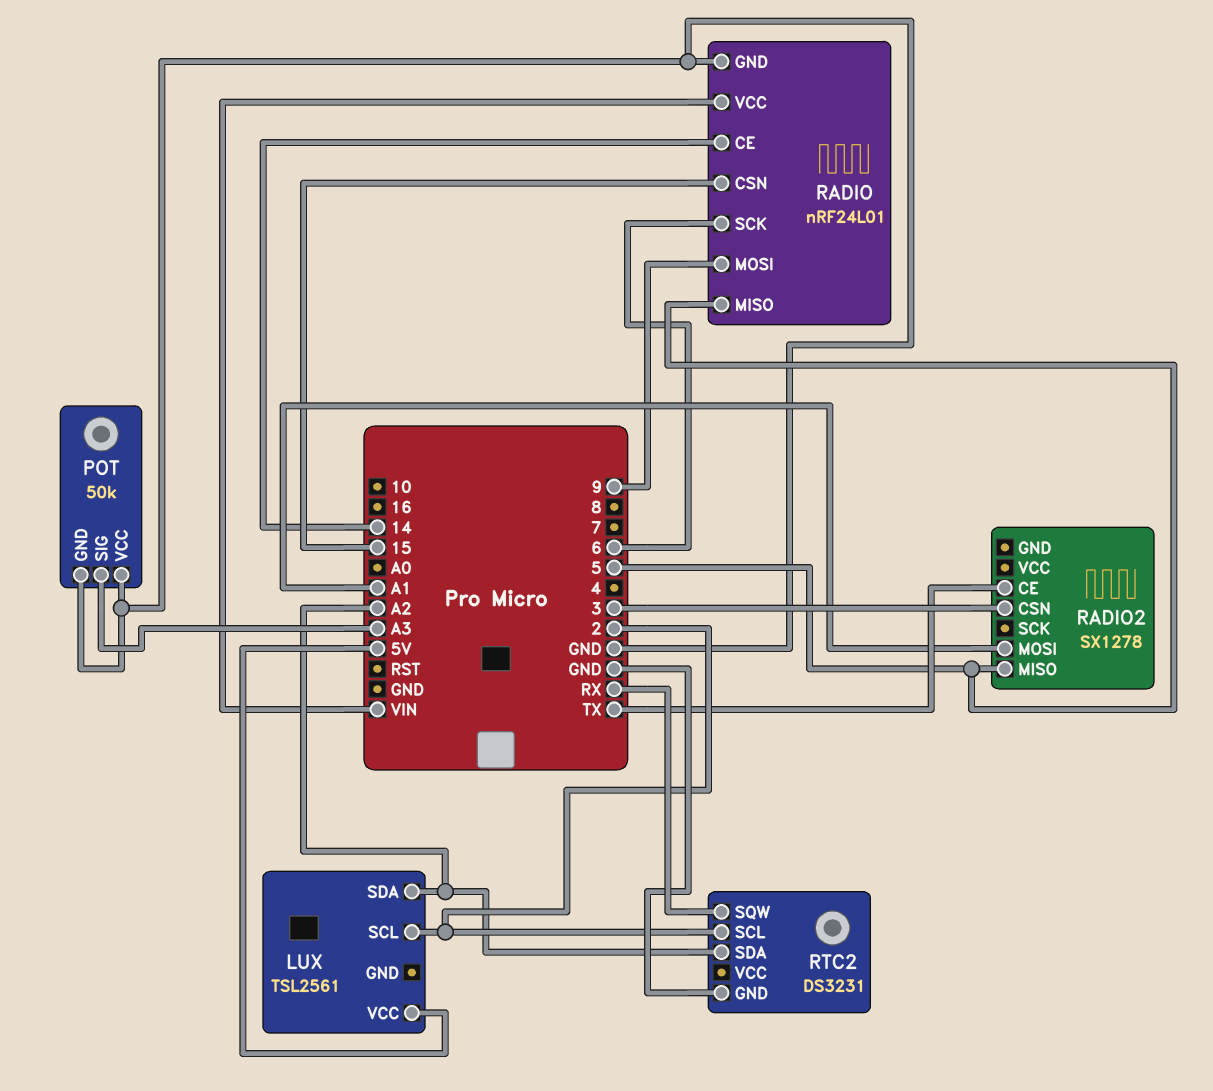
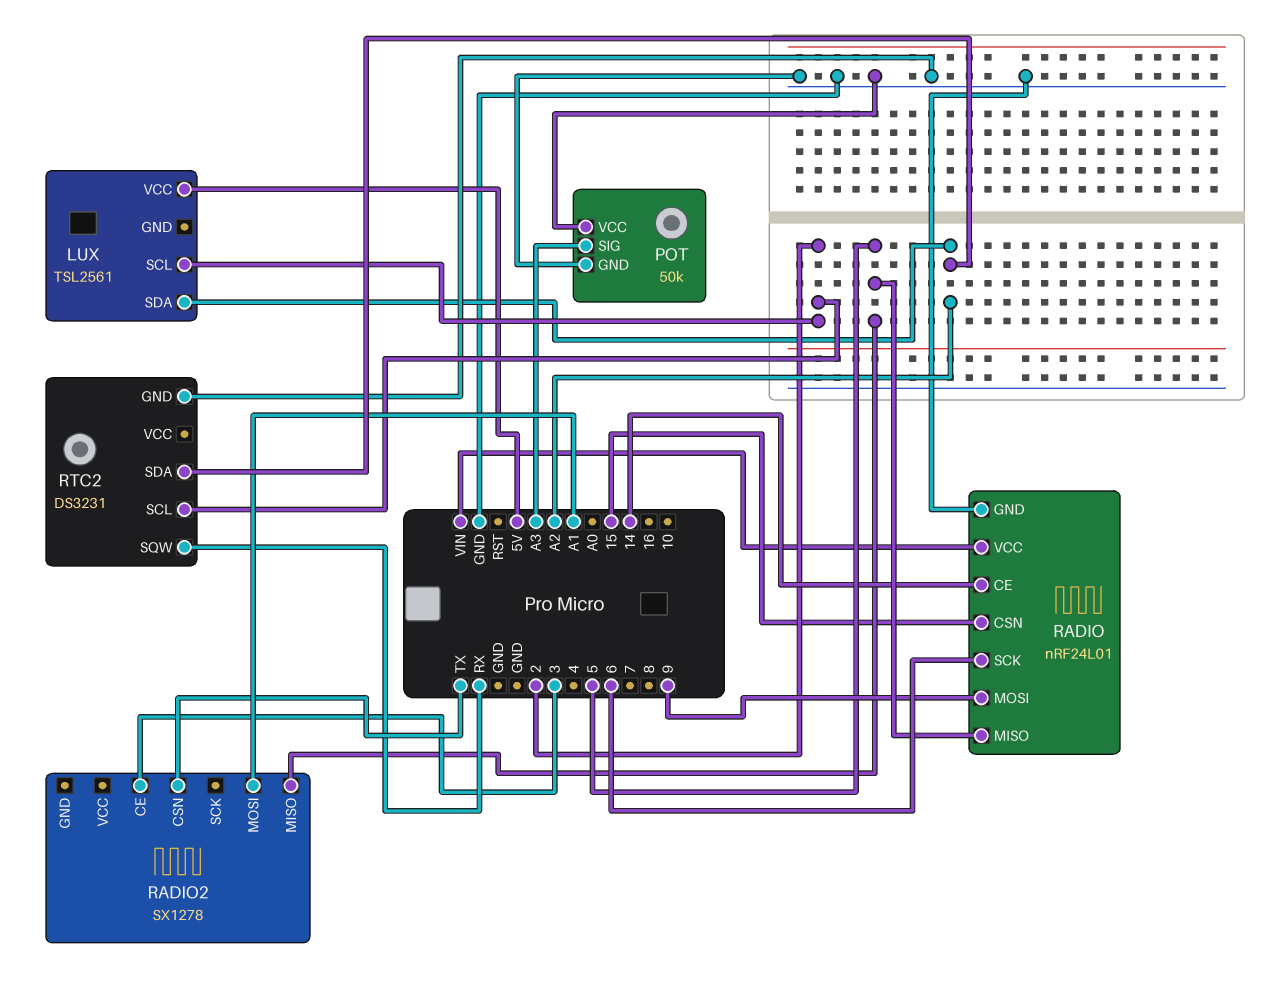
RADIO2 pin CE: TX -> 3
RADIO2 pin CSN: 3 -> TX

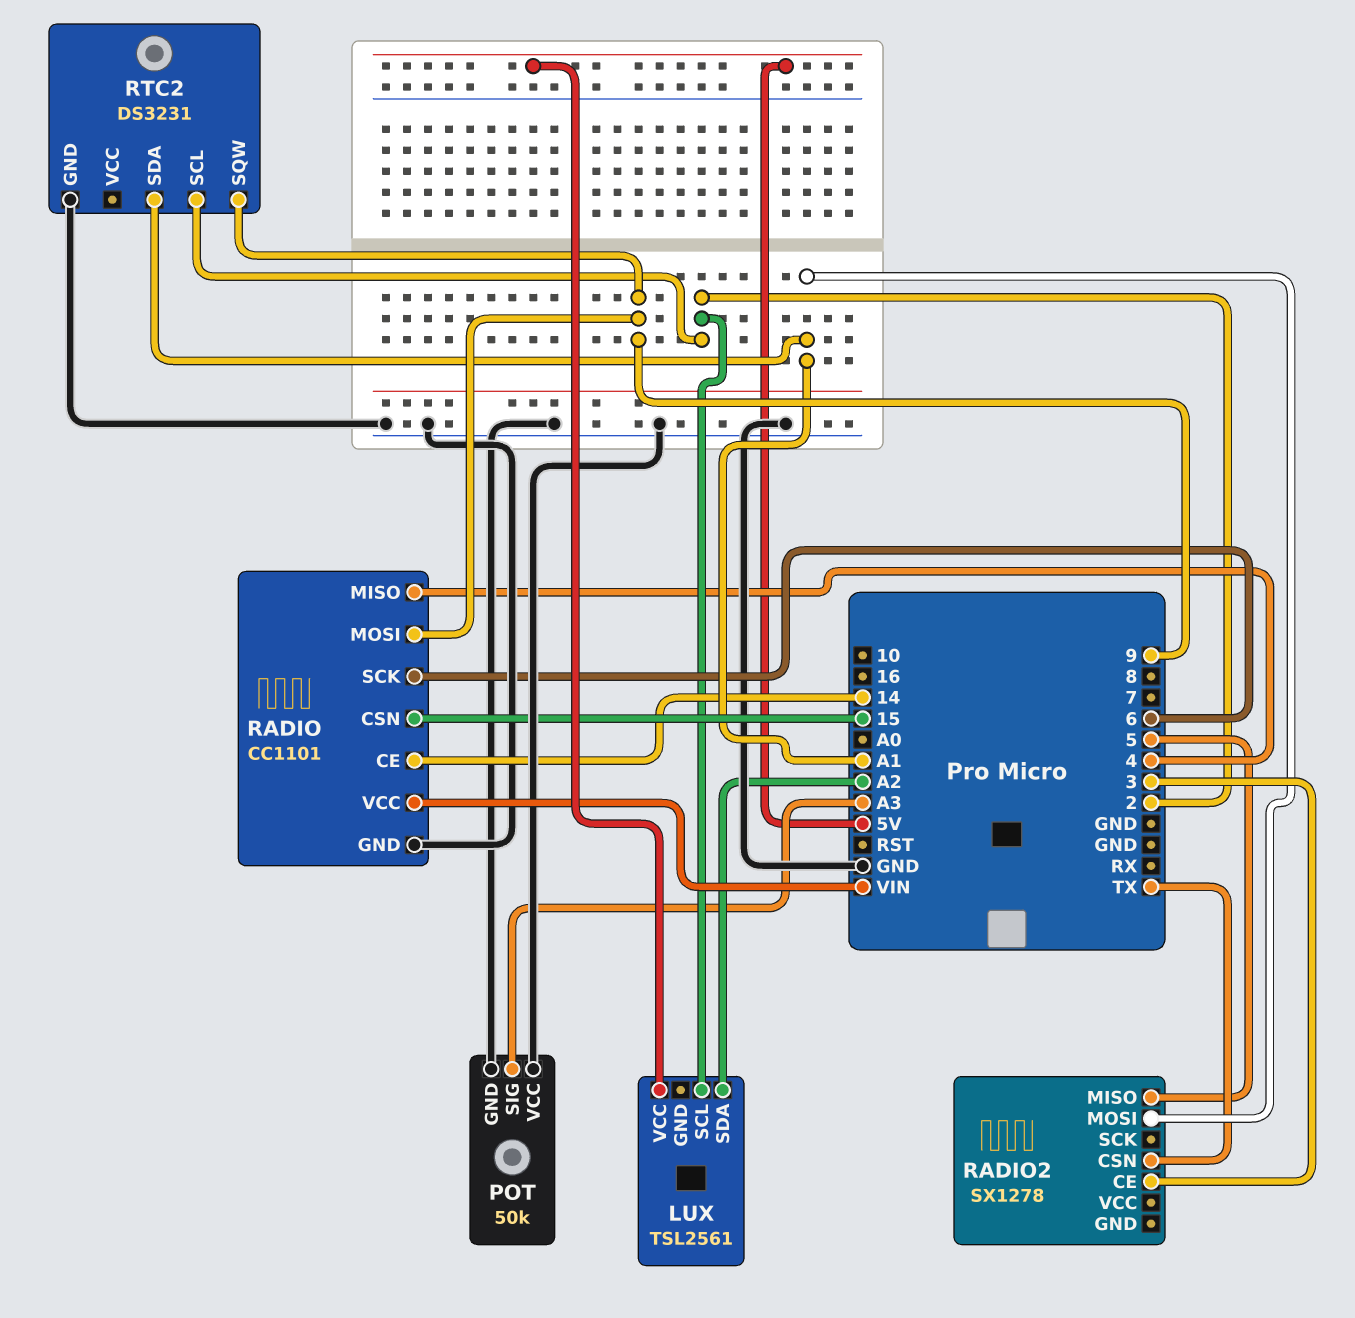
RADIO: nRF24L01 -> CC1101
RADIO pin MISO: 5 -> 4
RTC2 pin SDA: A2 -> A1
RTC2 pin SQW: RX -> 9

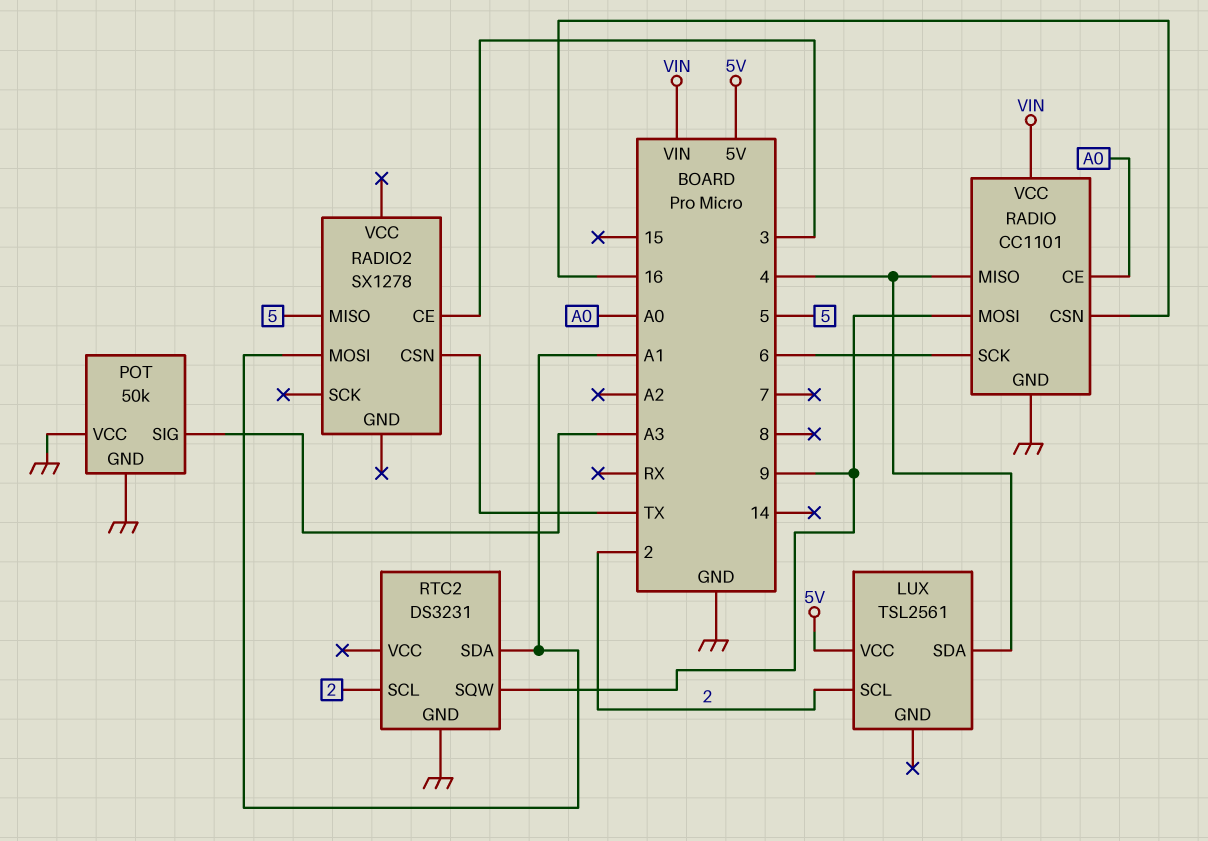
LUX pin SDA: A2 -> 4
RADIO pin CE: 14 -> A0
RADIO pin CSN: 15 -> 16

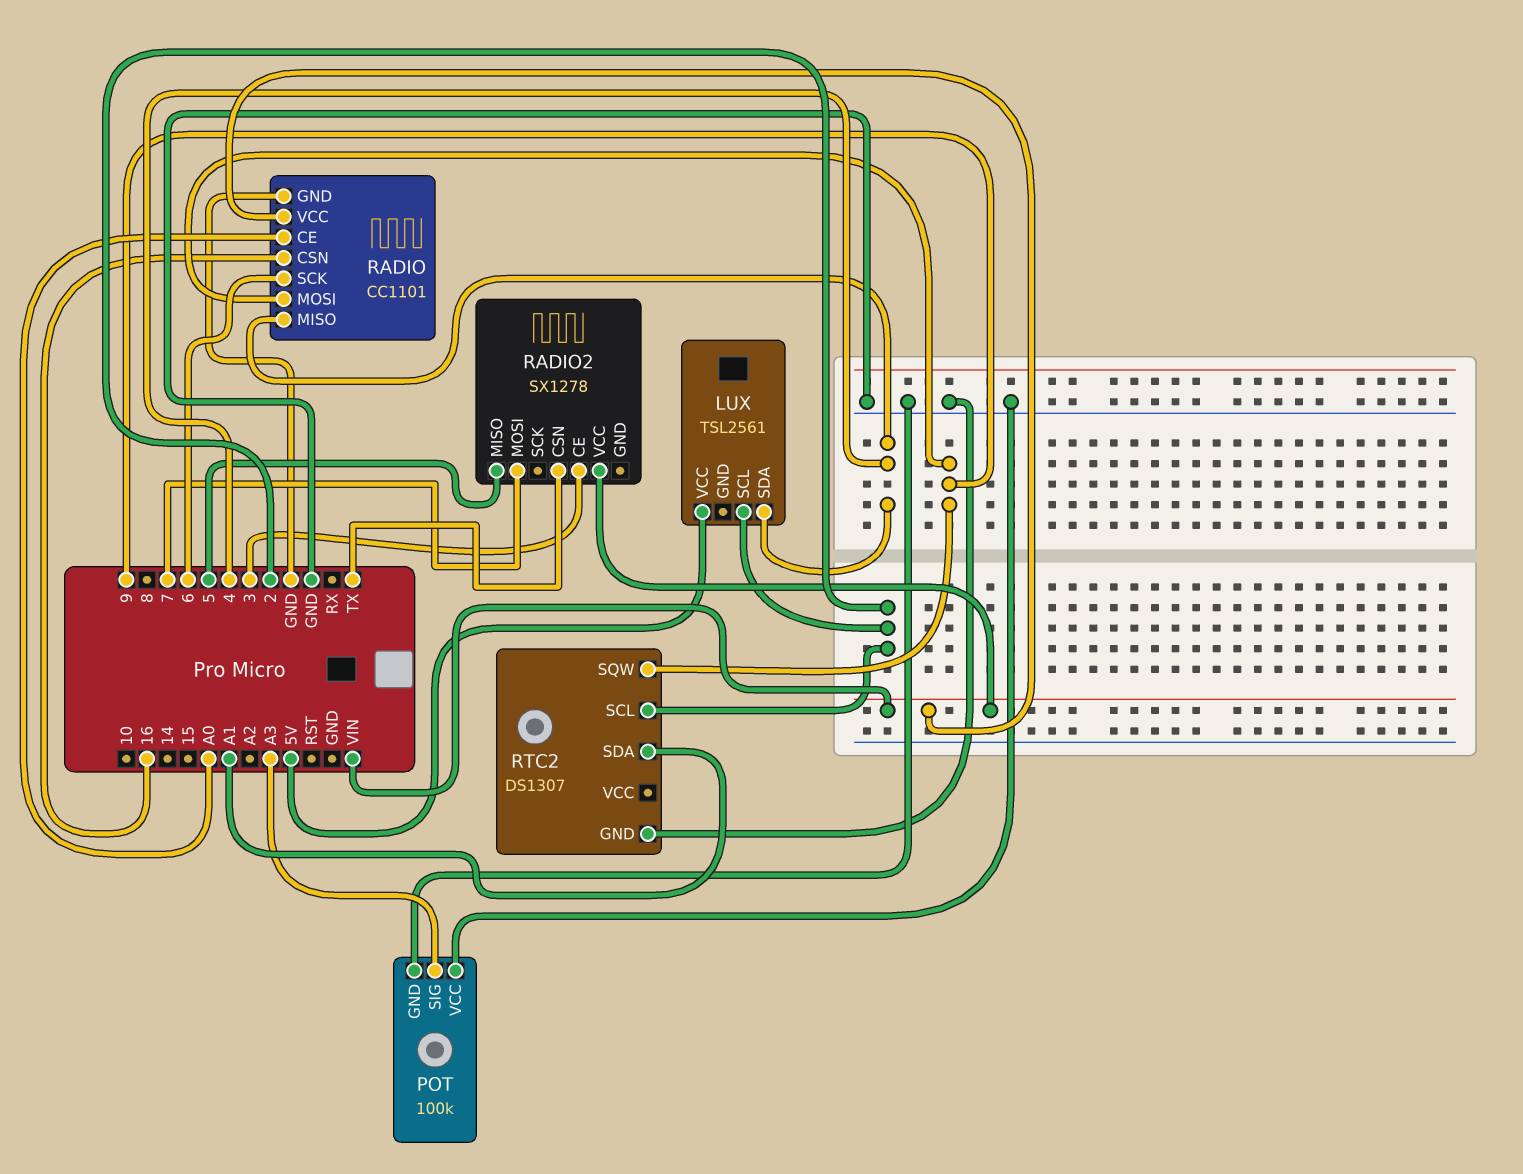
POT: 50k -> 100k
RADIO2 pin MOSI: A1 -> 7
RADIO2 pin VCC: none -> VIN
RTC2: DS3231 -> DS1307

